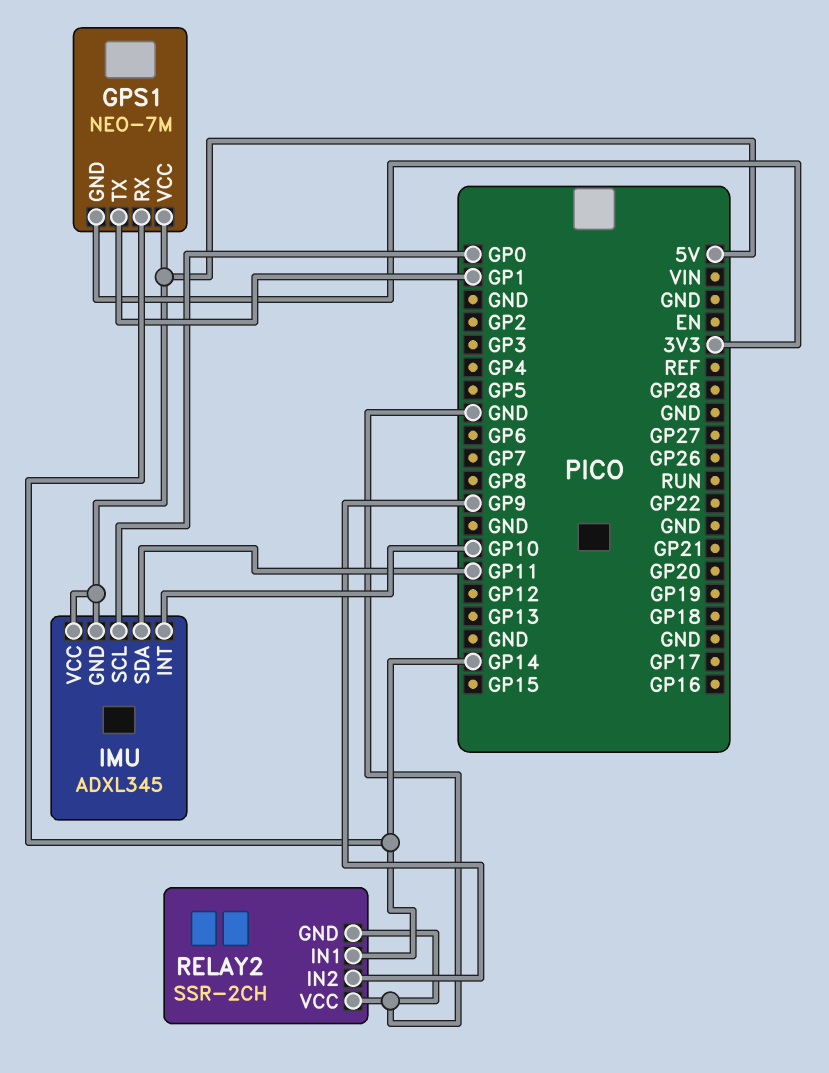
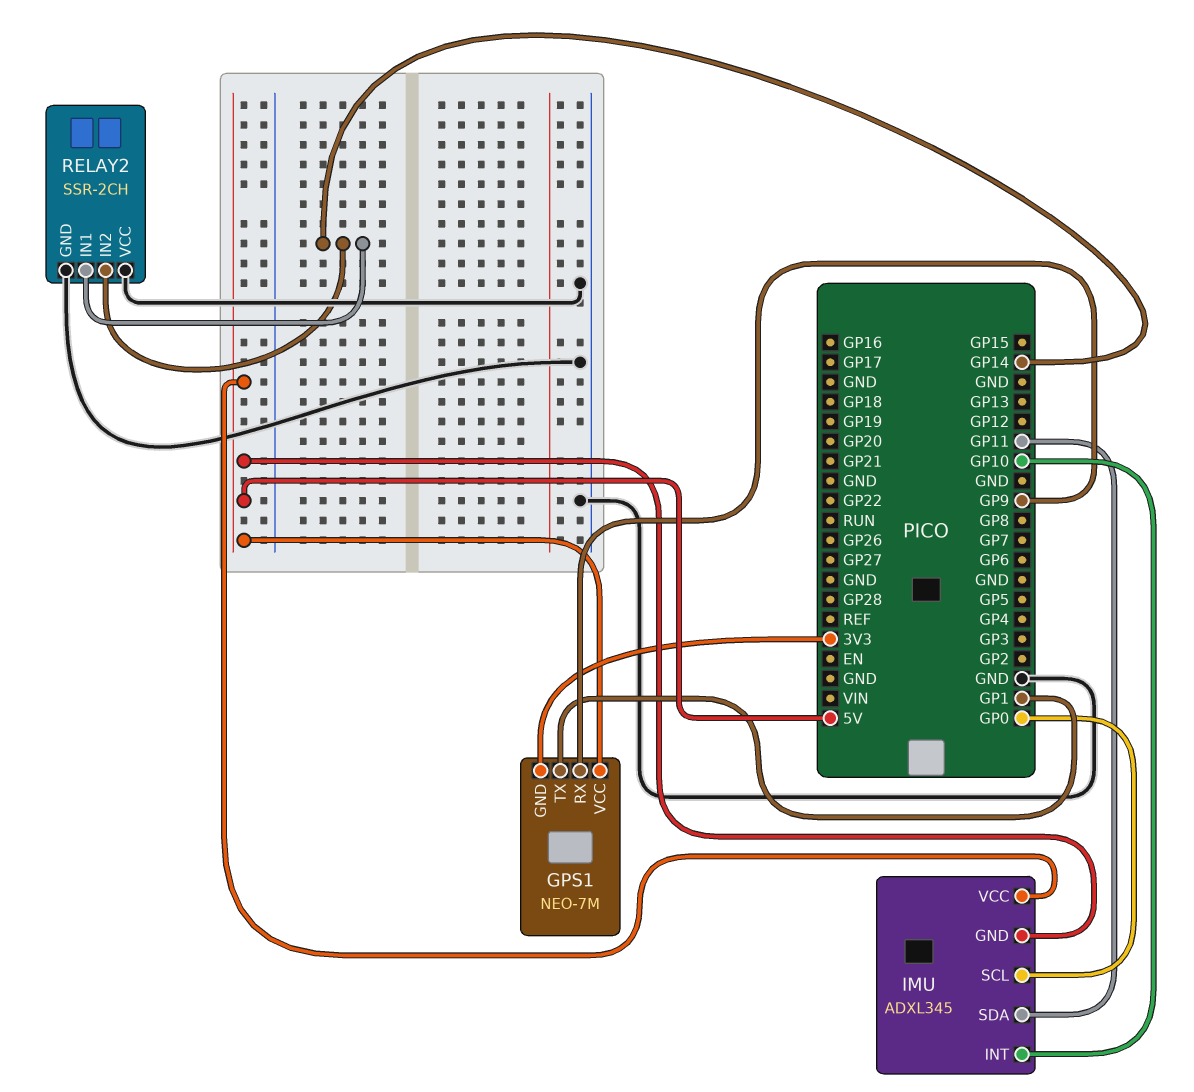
GPS1 pin RX: GP14 -> GP9
RELAY2 pin IN2: GP9 -> GP14

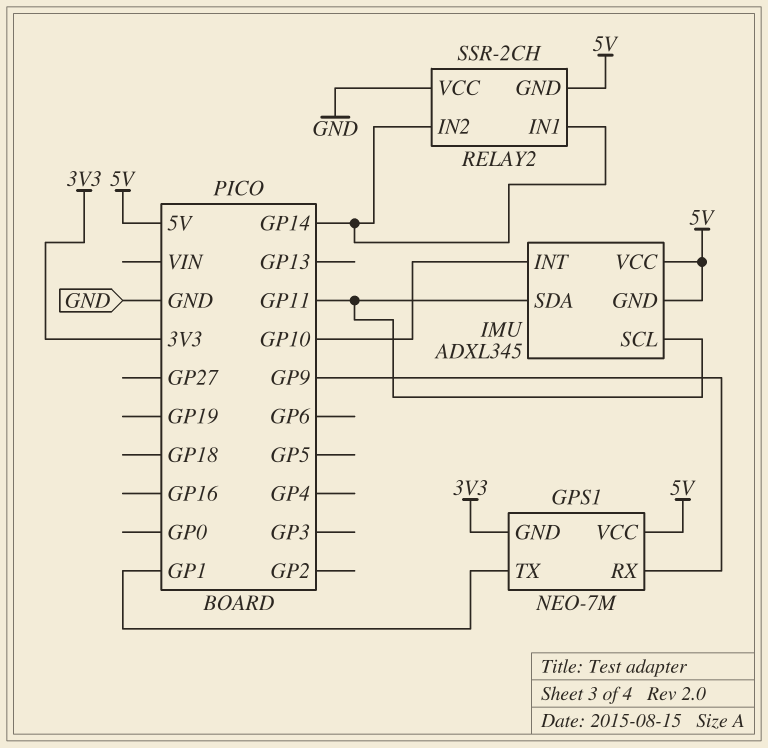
IMU pin SCL: GP0 -> GP11
RELAY2 pin GND: GND -> 5V

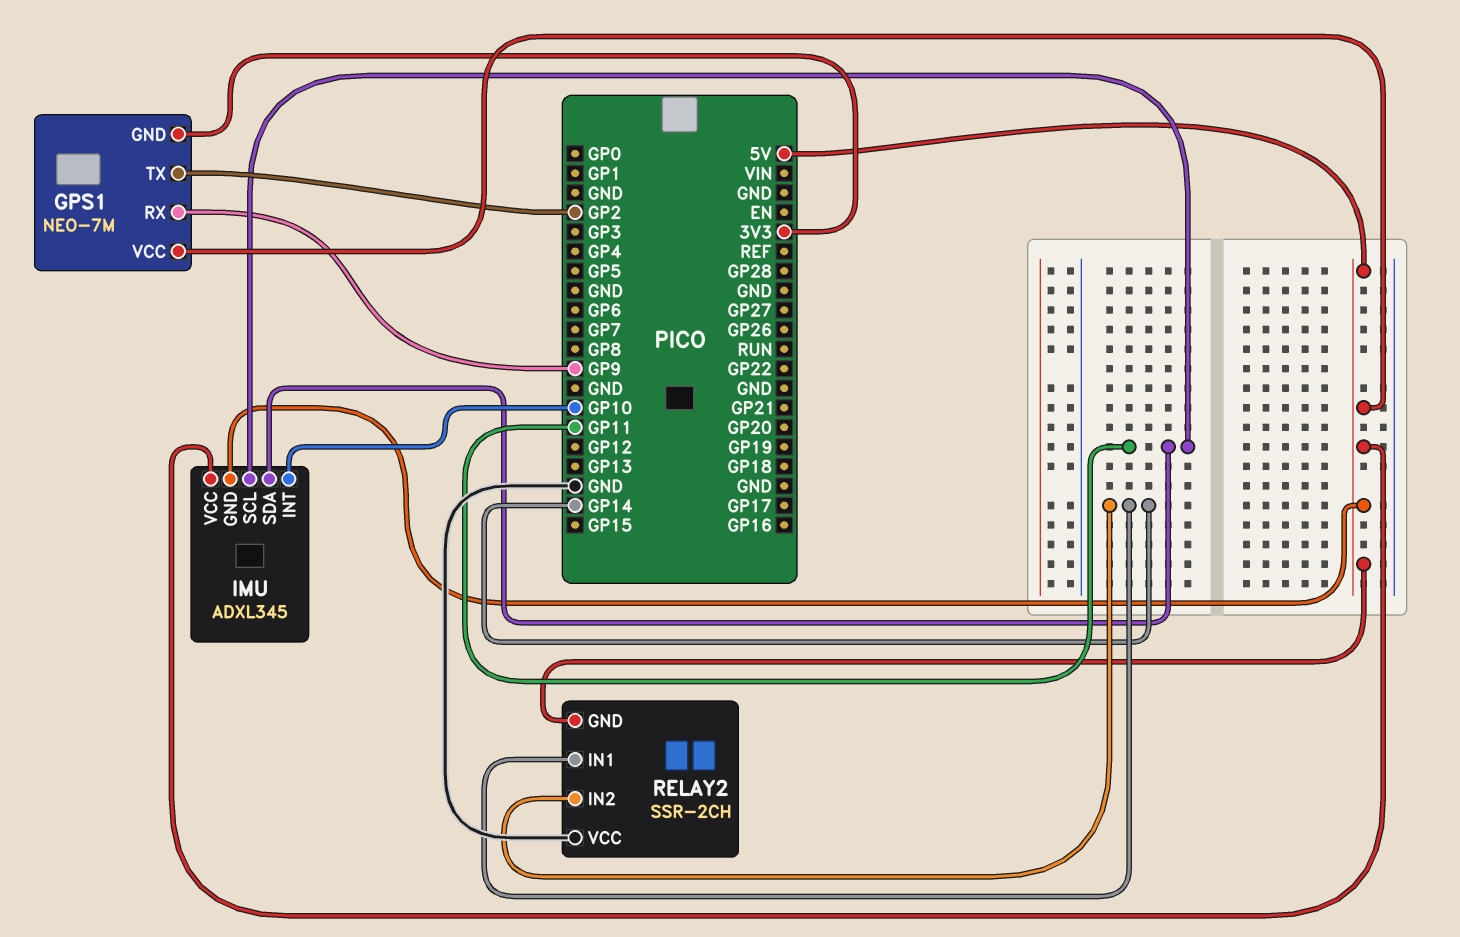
GPS1 pin TX: GP1 -> GP2

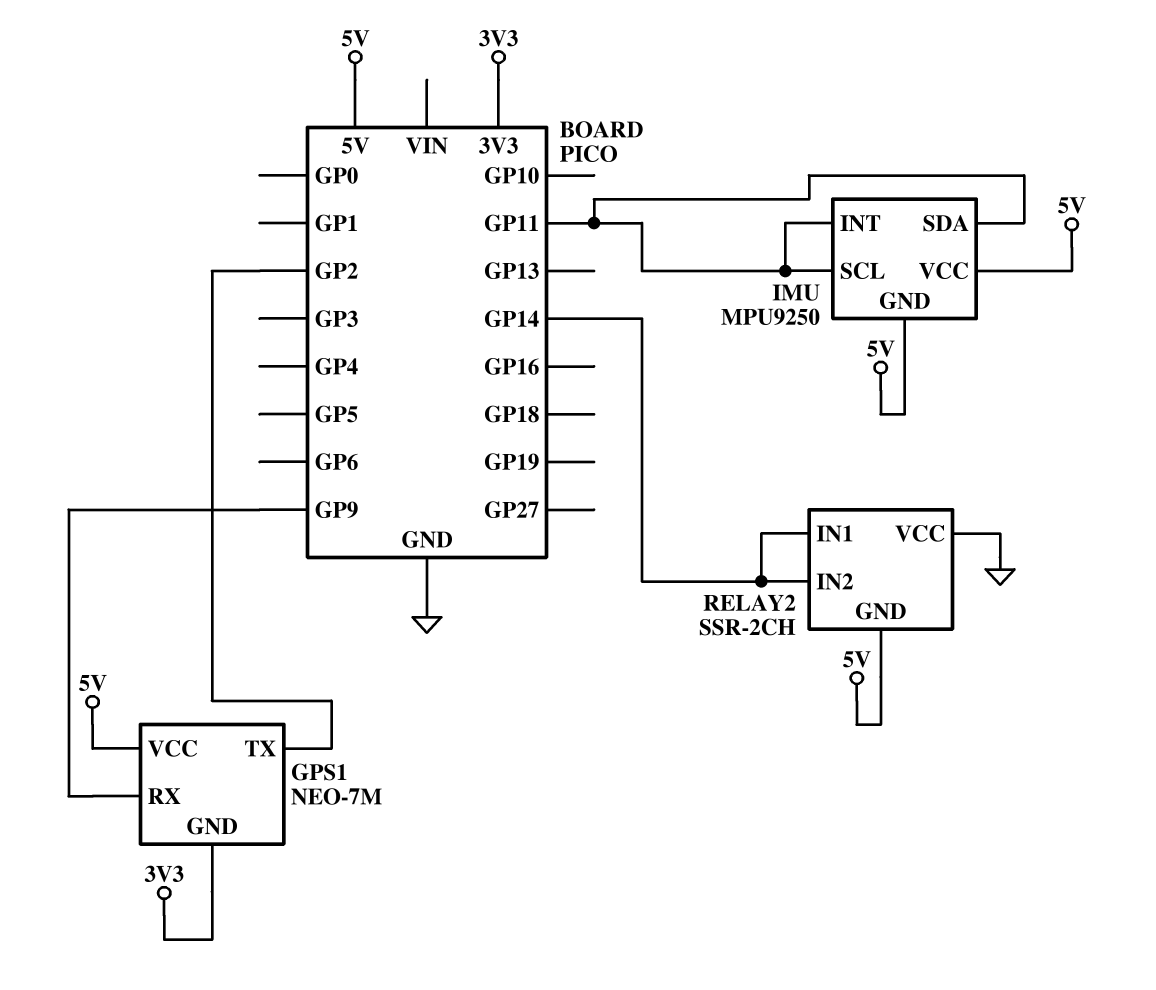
IMU: ADXL345 -> MPU9250
IMU pin INT: GP10 -> GP11

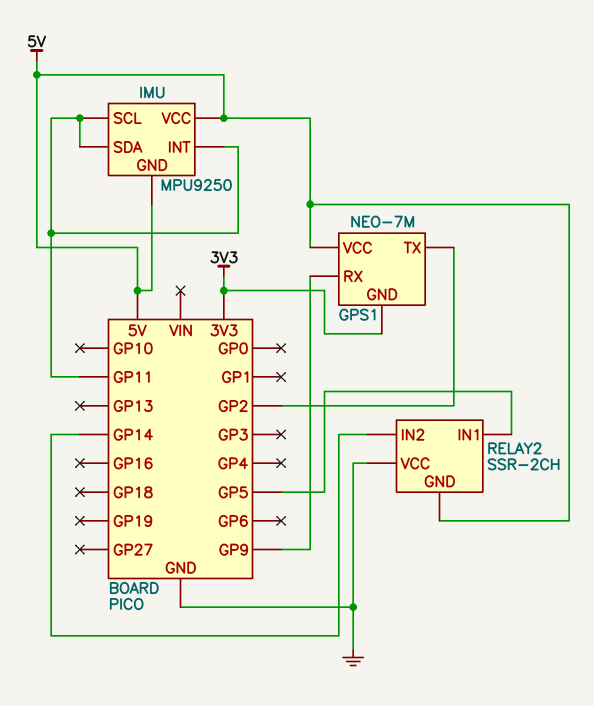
RELAY2 pin IN1: GP14 -> GP5

